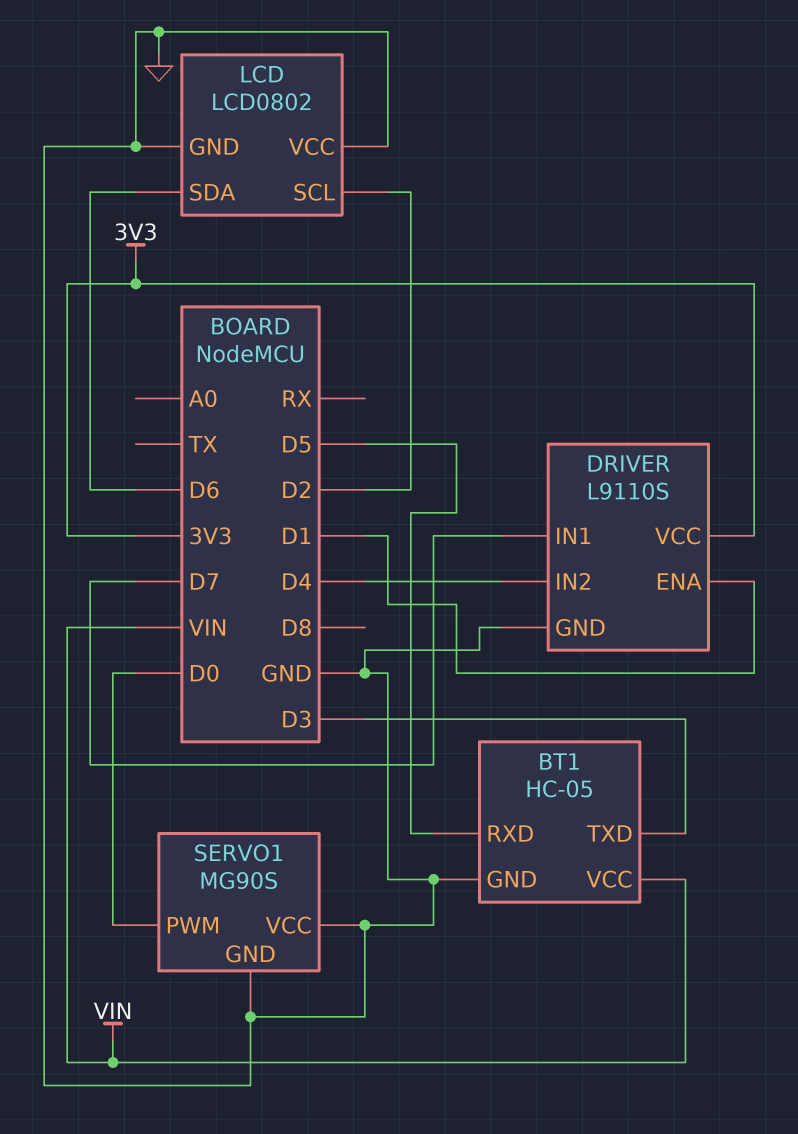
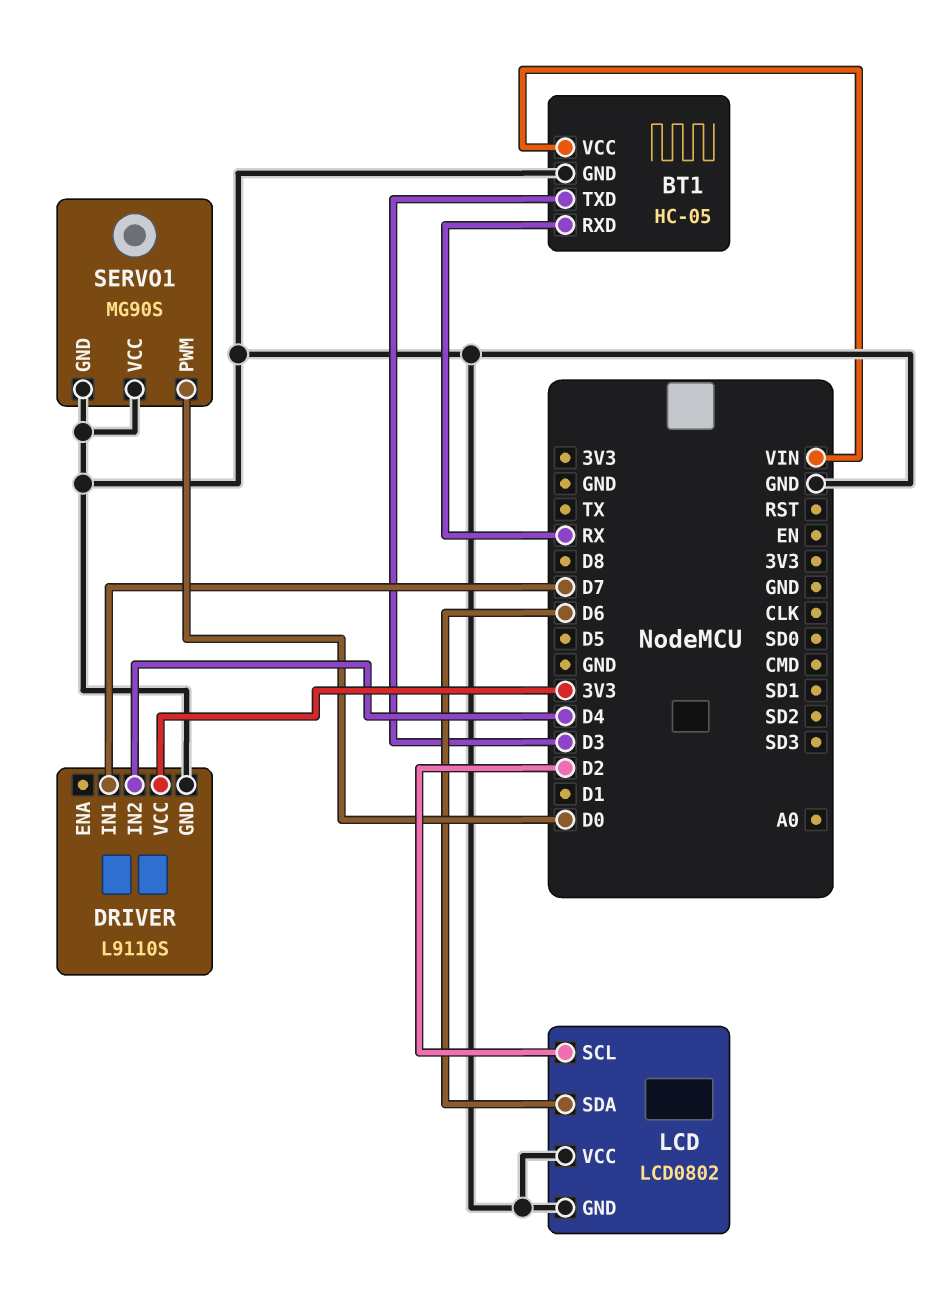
BT1 pin RXD: D5 -> RX
DRIVER pin ENA: D1 -> none

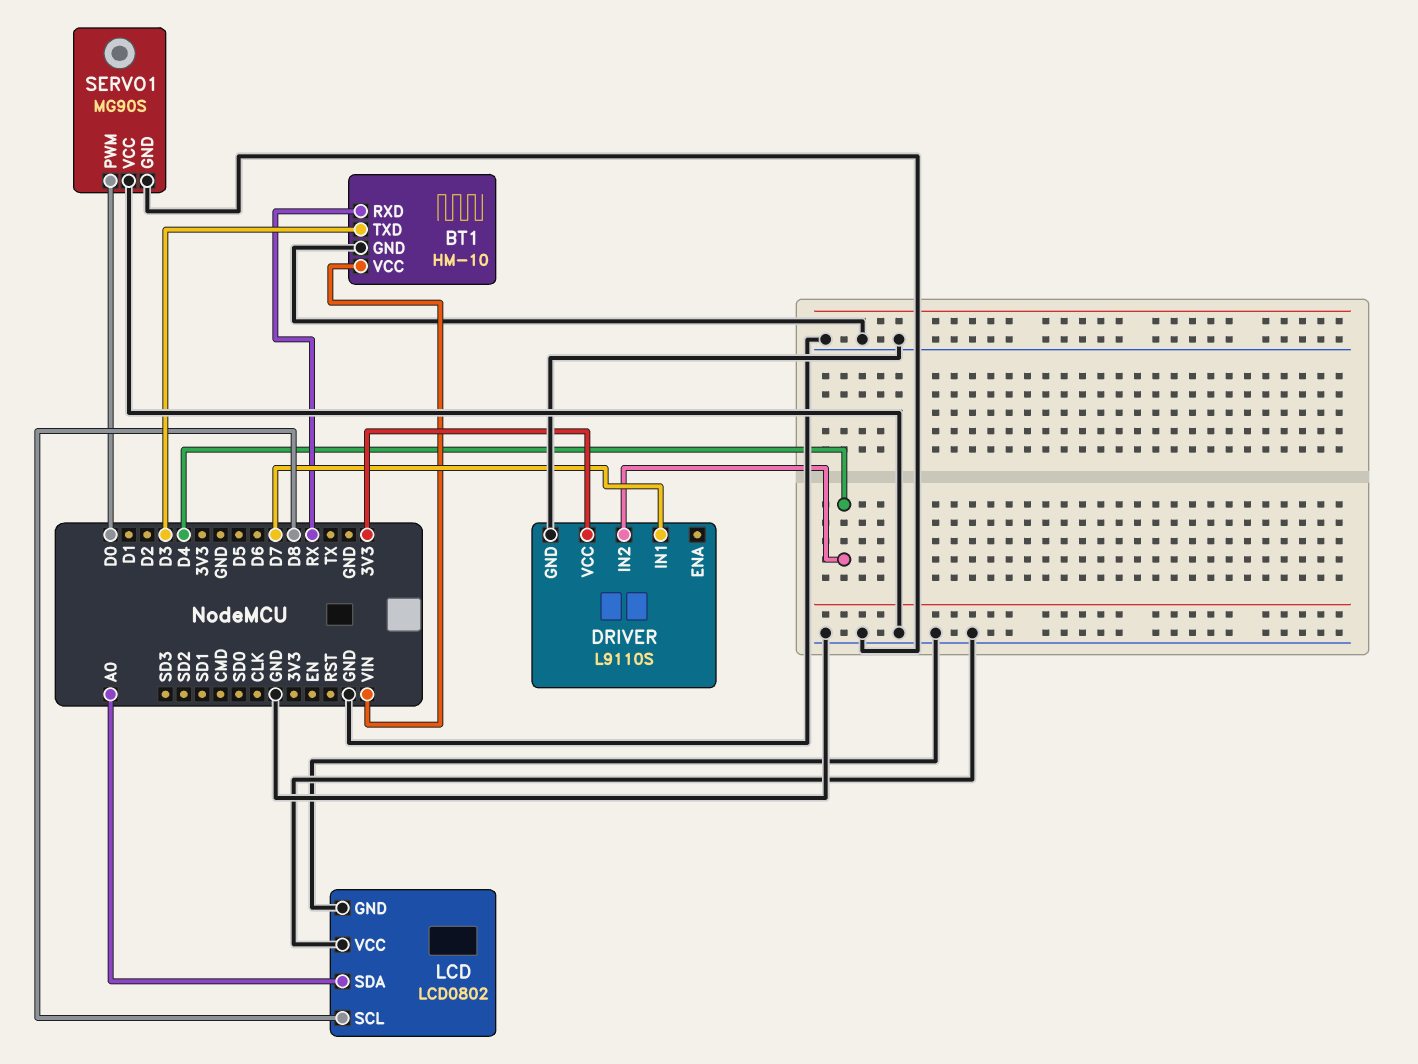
BT1: HC-05 -> HM-10
LCD pin SCL: D2 -> D8
LCD pin SDA: D6 -> A0

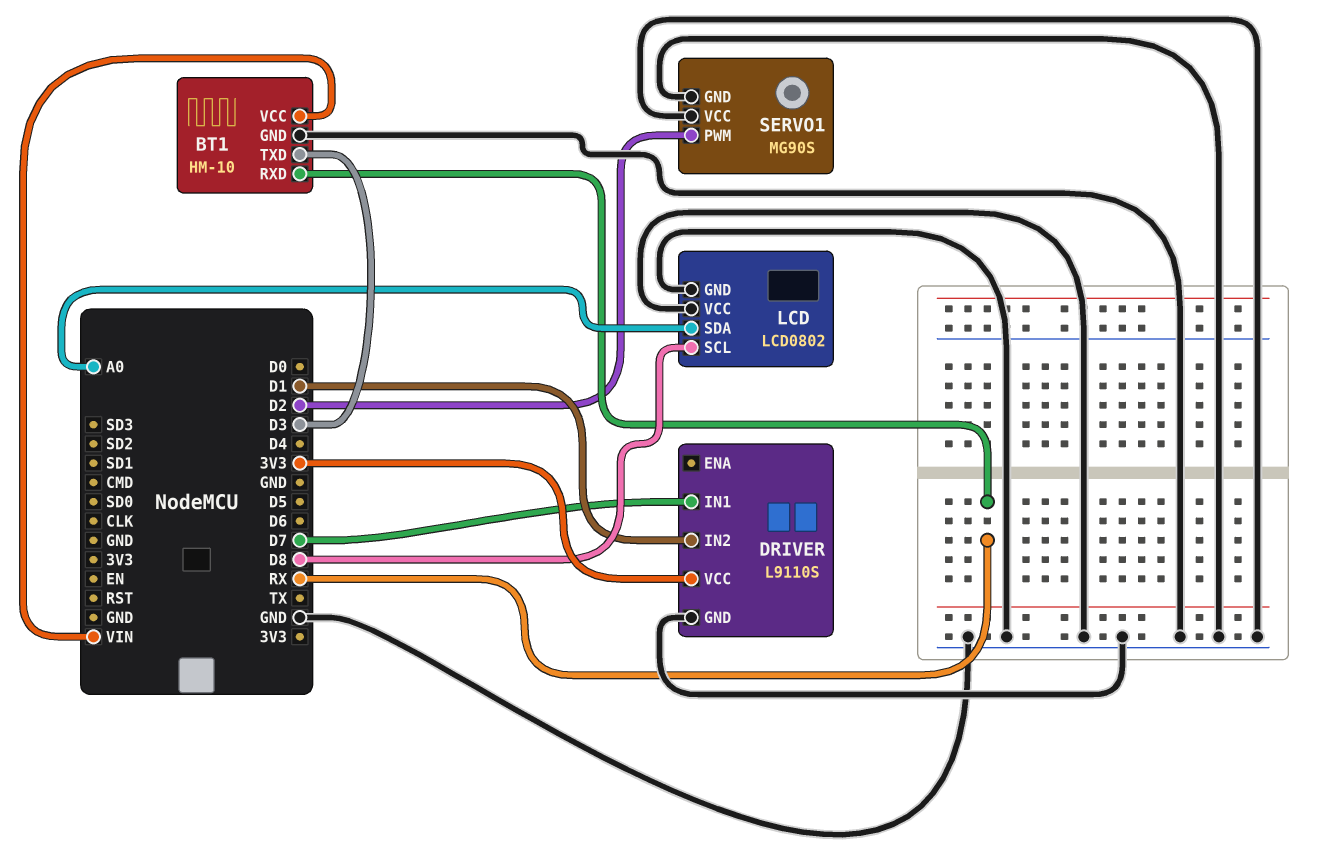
DRIVER pin IN2: D4 -> D1
SERVO1 pin PWM: D0 -> D2

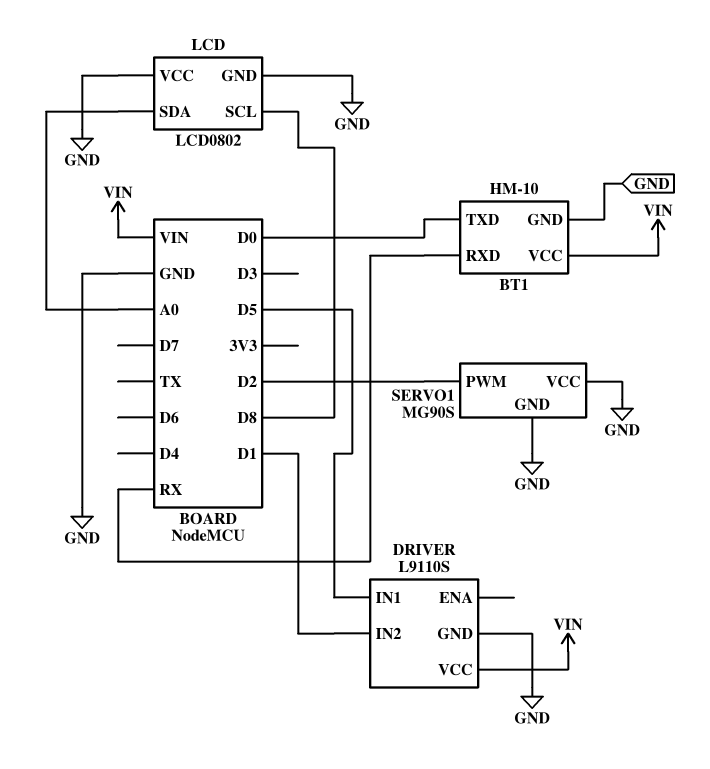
BT1 pin TXD: D3 -> D0
DRIVER pin IN1: D7 -> D5
DRIVER pin VCC: 3V3 -> VIN

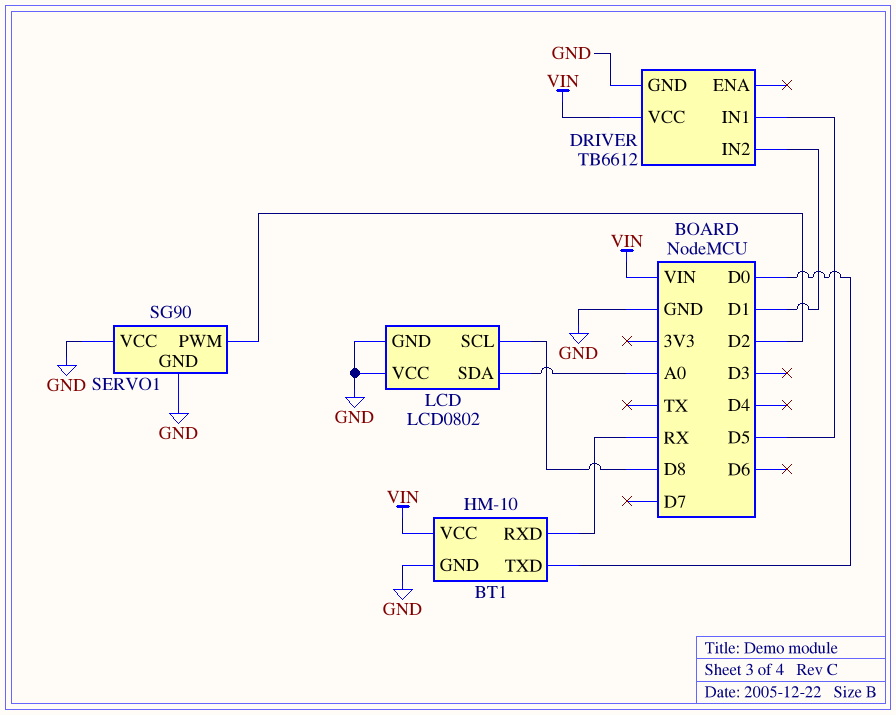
DRIVER: L9110S -> TB6612
SERVO1: MG90S -> SG90

